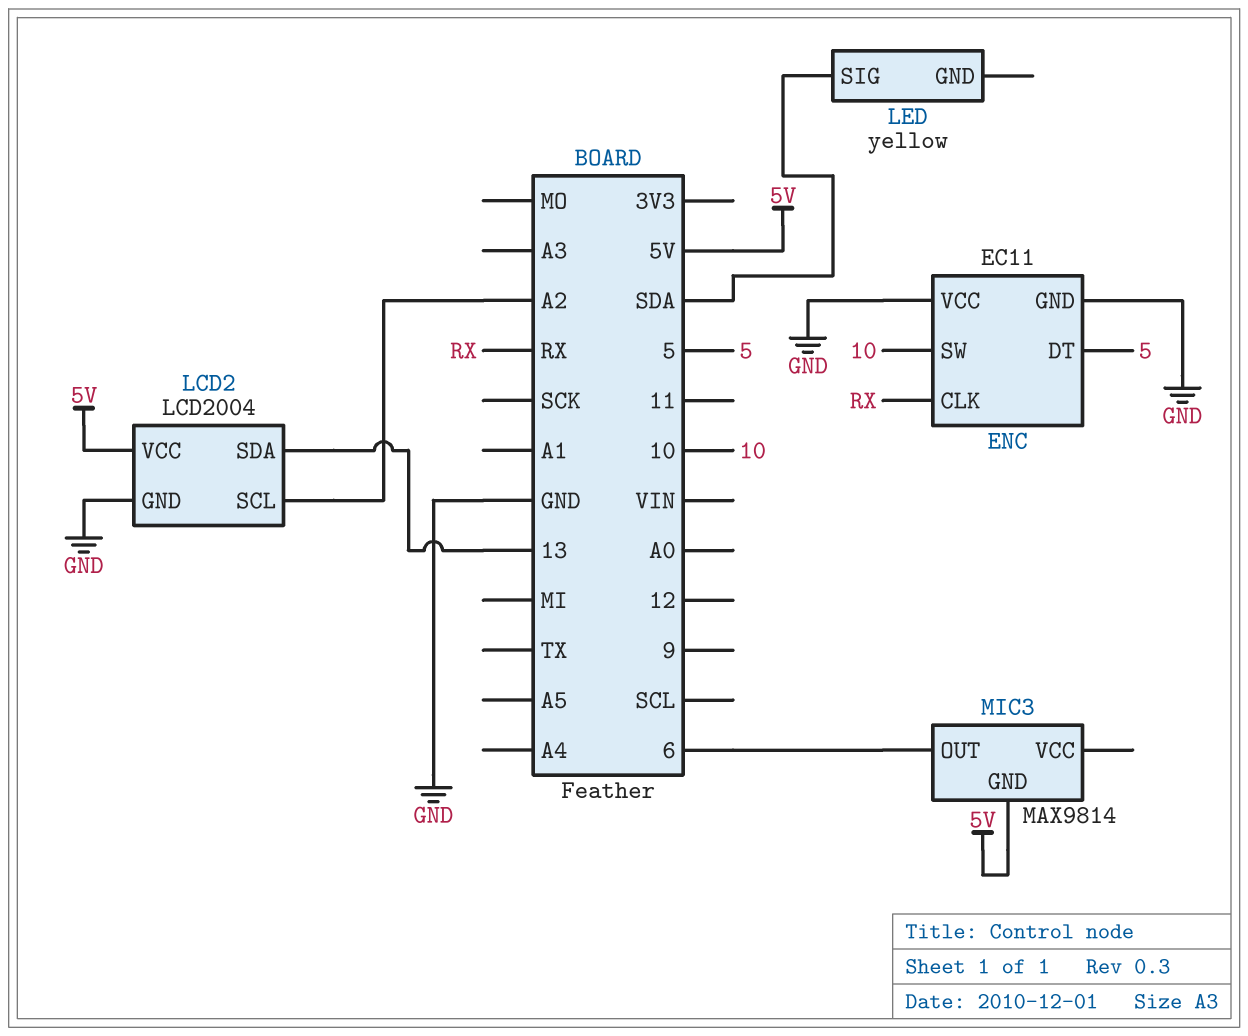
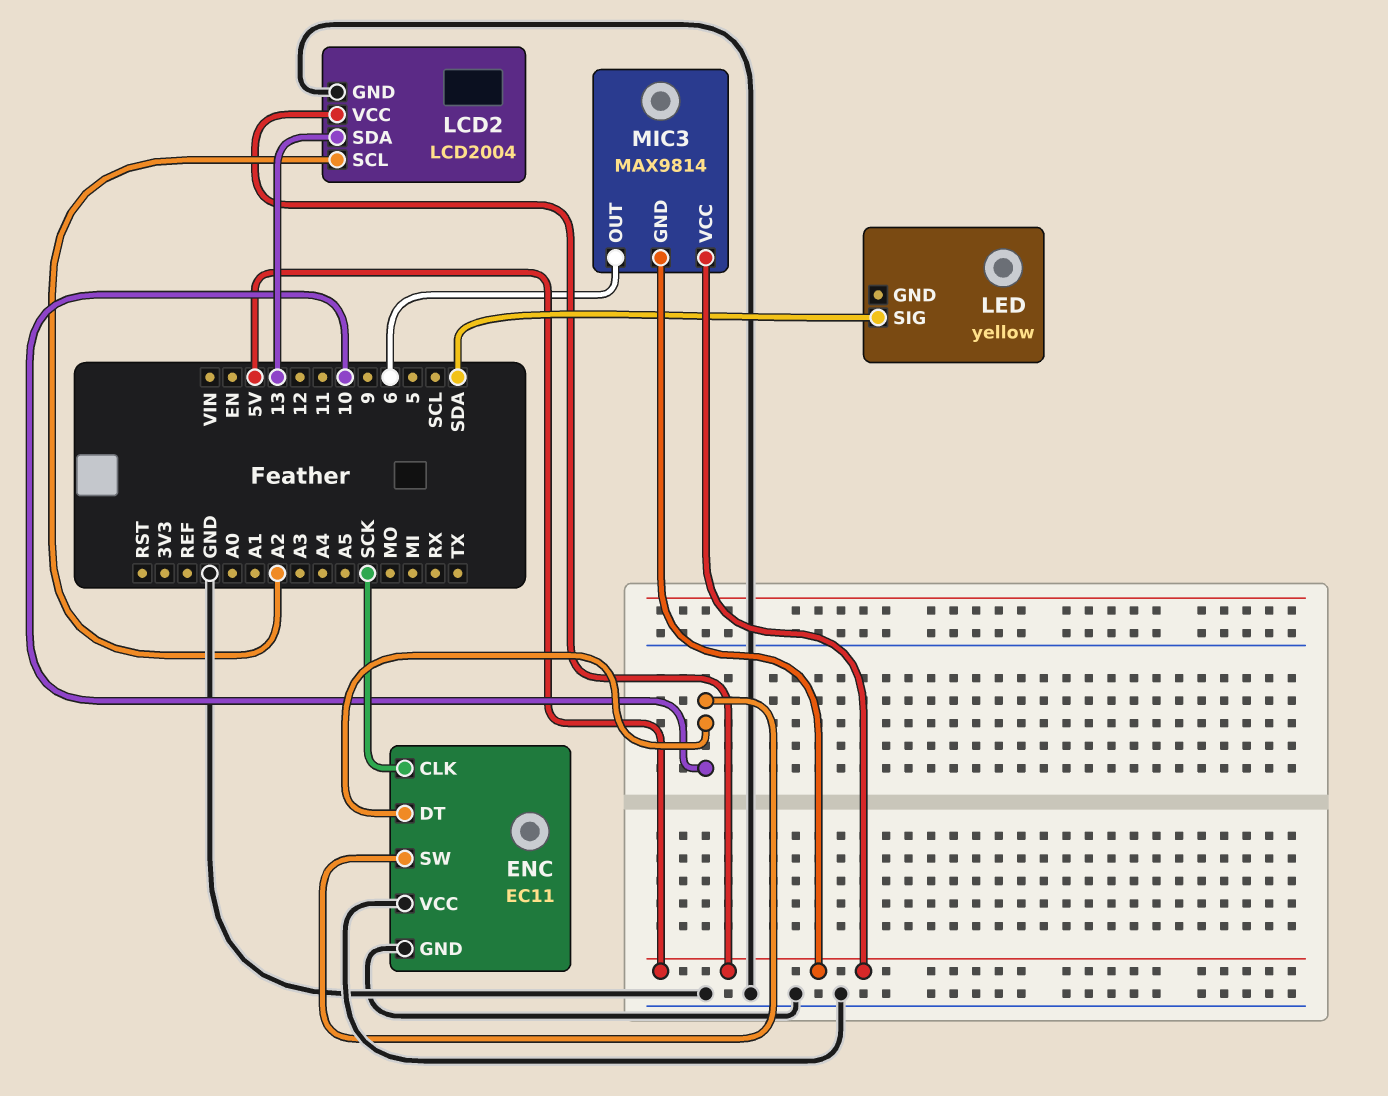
ENC pin CLK: RX -> SCK
ENC pin DT: 5 -> 10
MIC3 pin VCC: none -> 5V

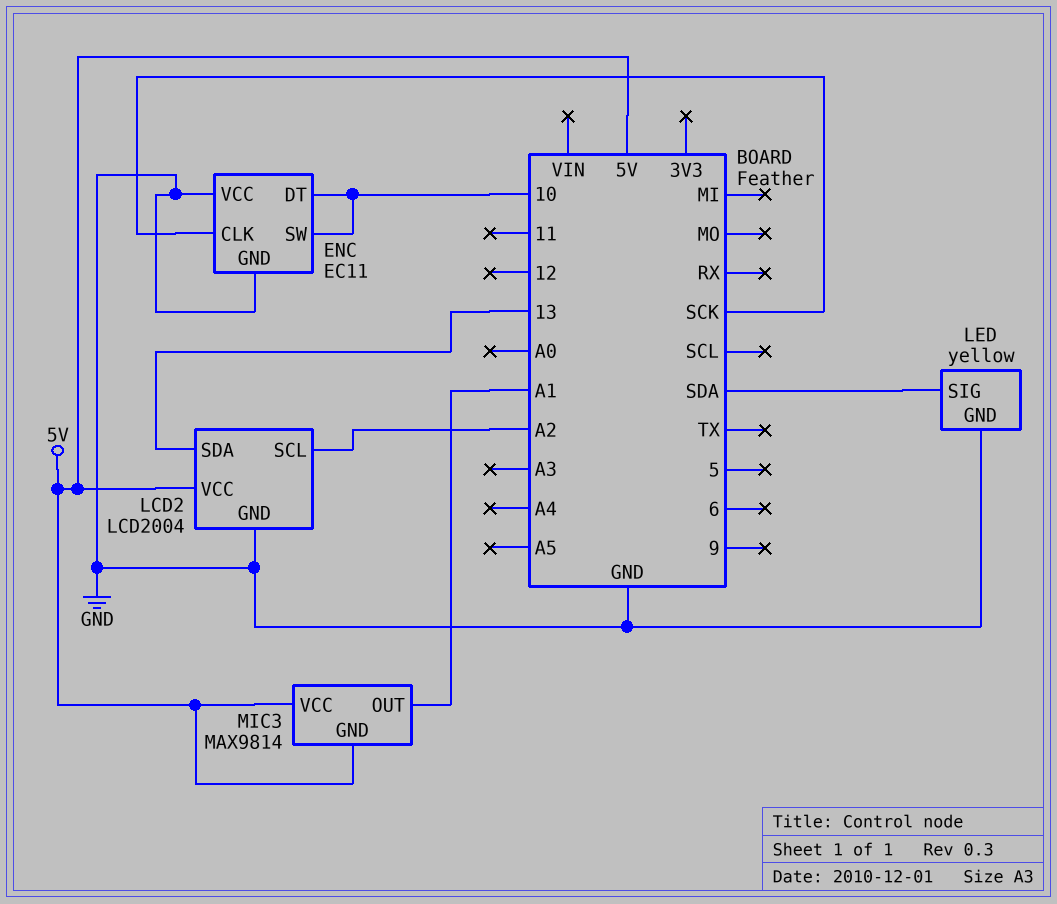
LED pin GND: none -> GND
MIC3 pin OUT: 6 -> A1

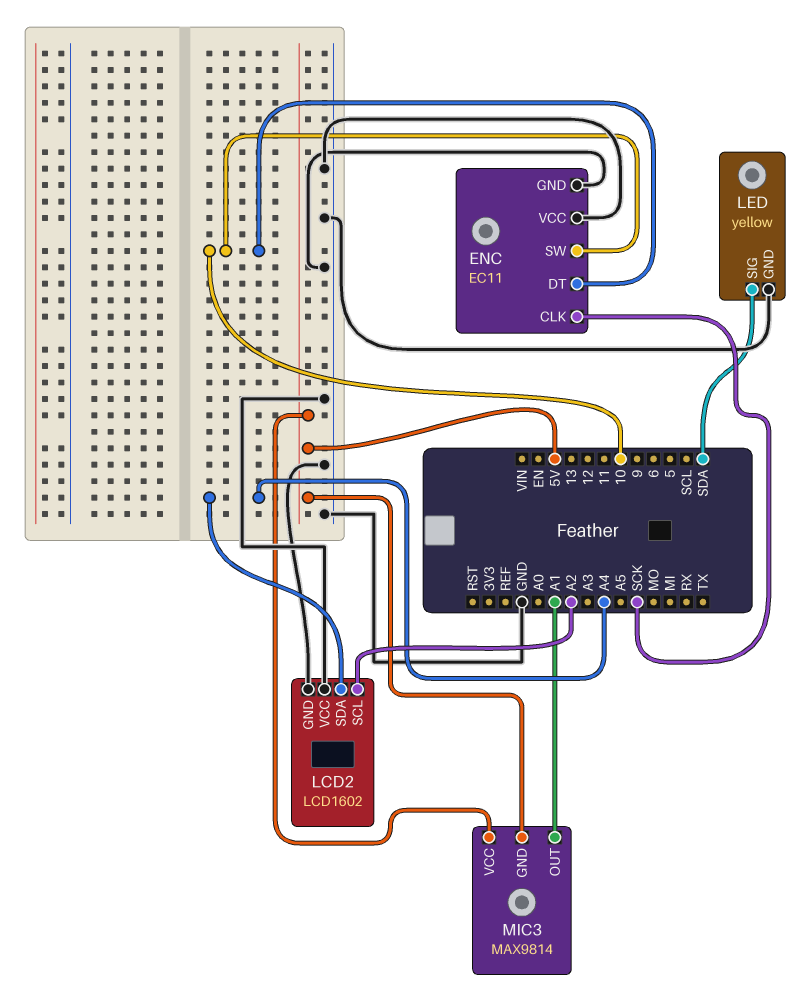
LCD2: LCD2004 -> LCD1602
LCD2 pin SDA: 13 -> A4
LCD2 pin VCC: 5V -> GND

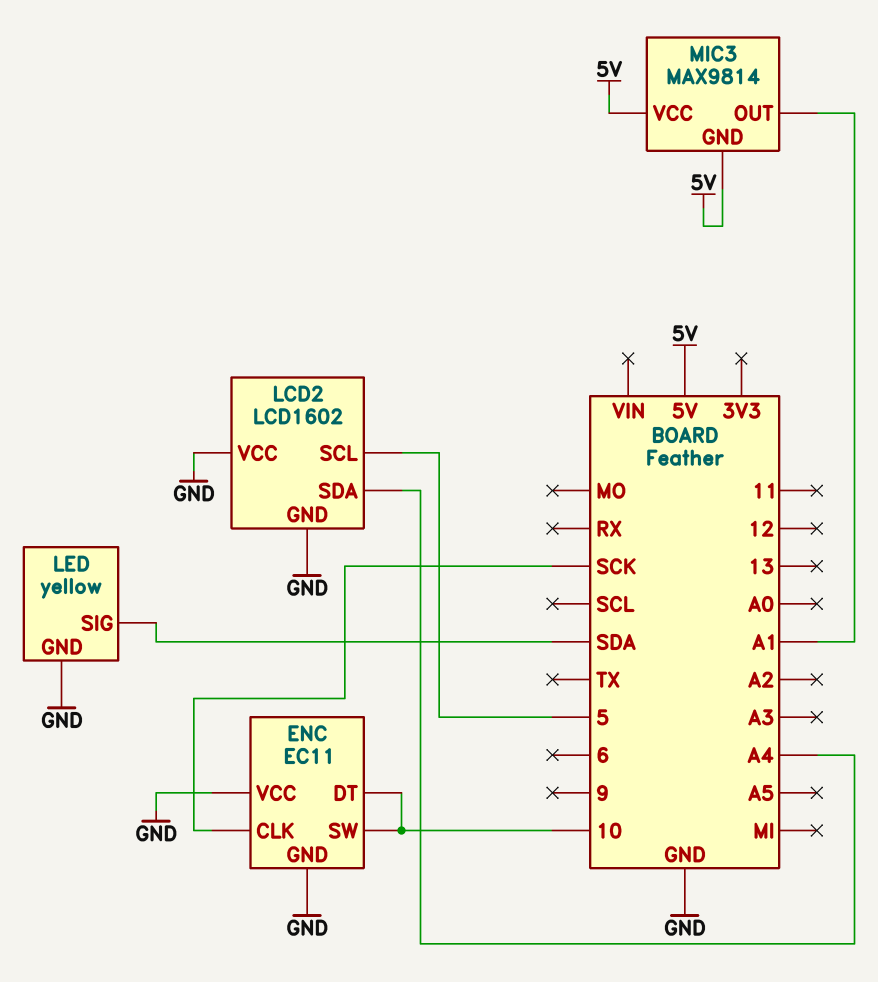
LCD2 pin SCL: A2 -> 5

